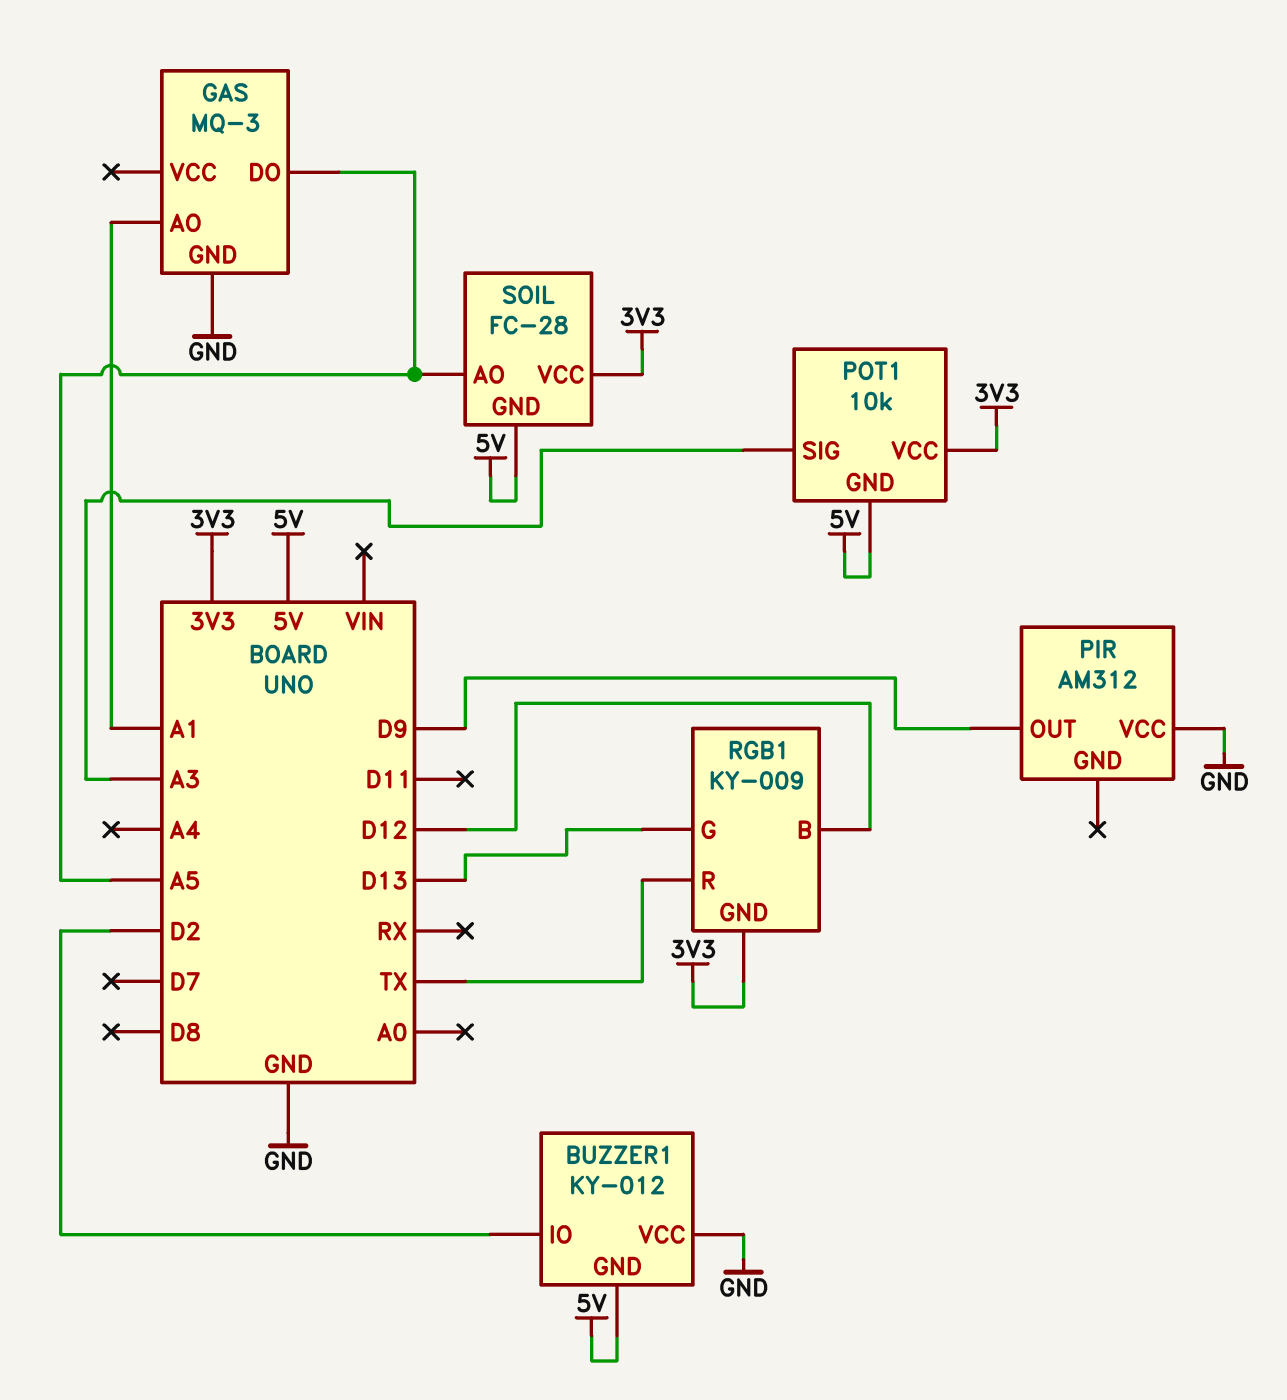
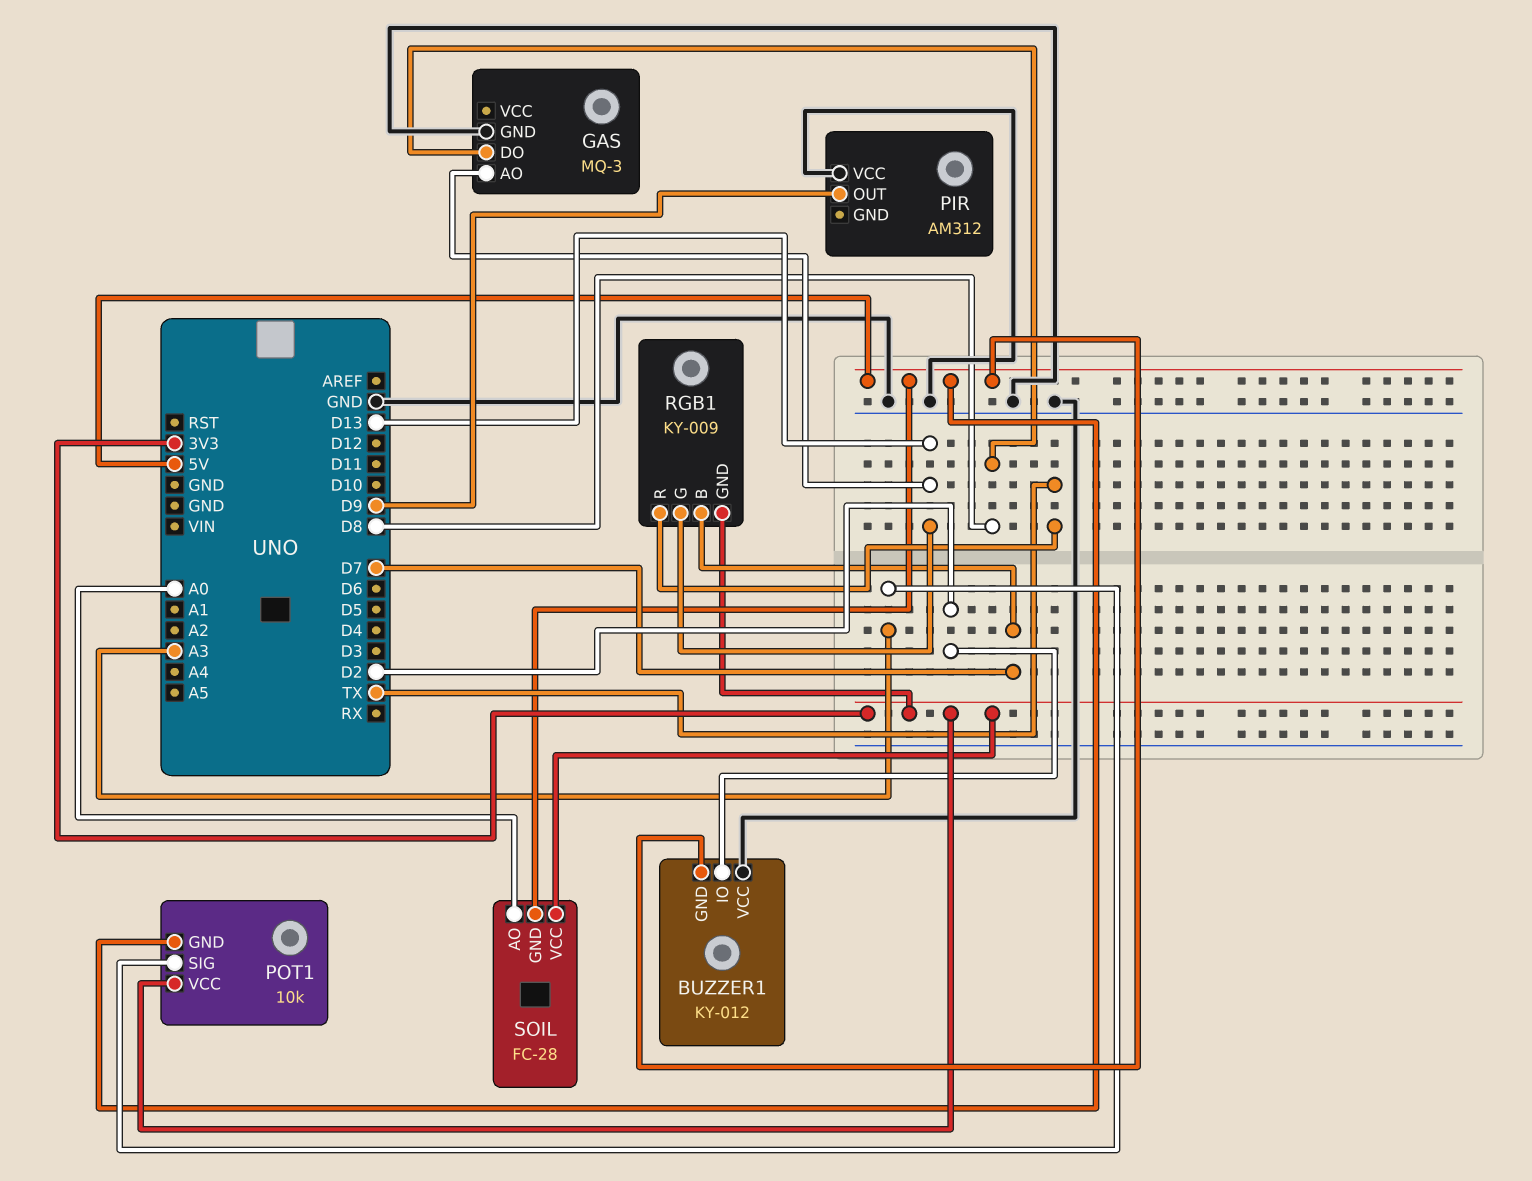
GAS pin AO: A1 -> D13
GAS pin DO: A5 -> D8
RGB1 pin B: D12 -> D7
SOIL pin AO: A5 -> A0

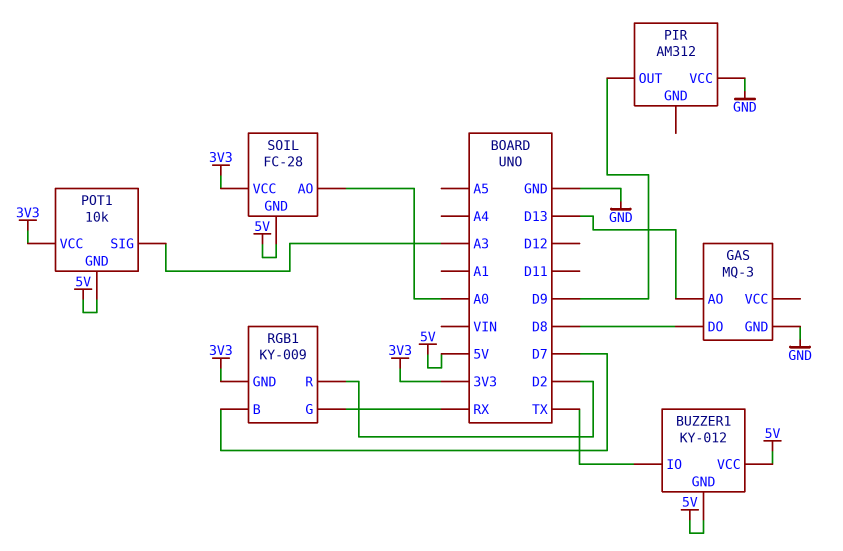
BUZZER1 pin IO: D2 -> TX
BUZZER1 pin VCC: GND -> 5V
RGB1 pin G: D13 -> RX
RGB1 pin R: TX -> D2

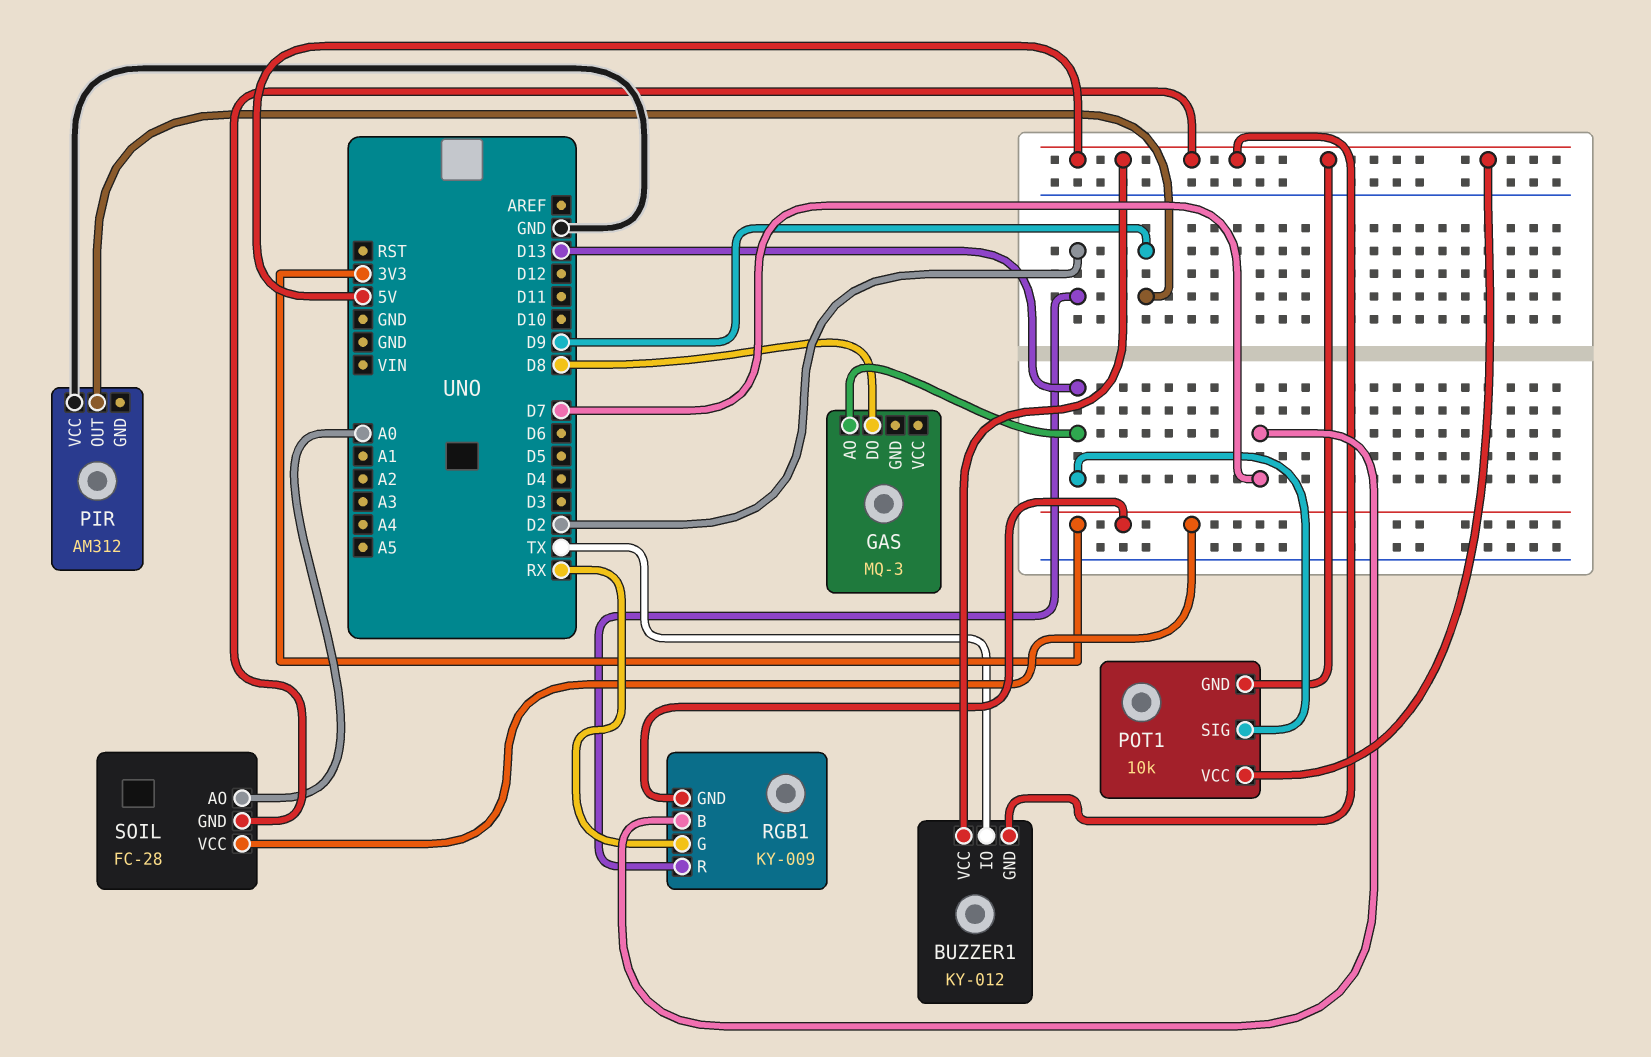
GAS pin GND: GND -> none
POT1 pin SIG: A3 -> D13
POT1 pin VCC: 3V3 -> 5V

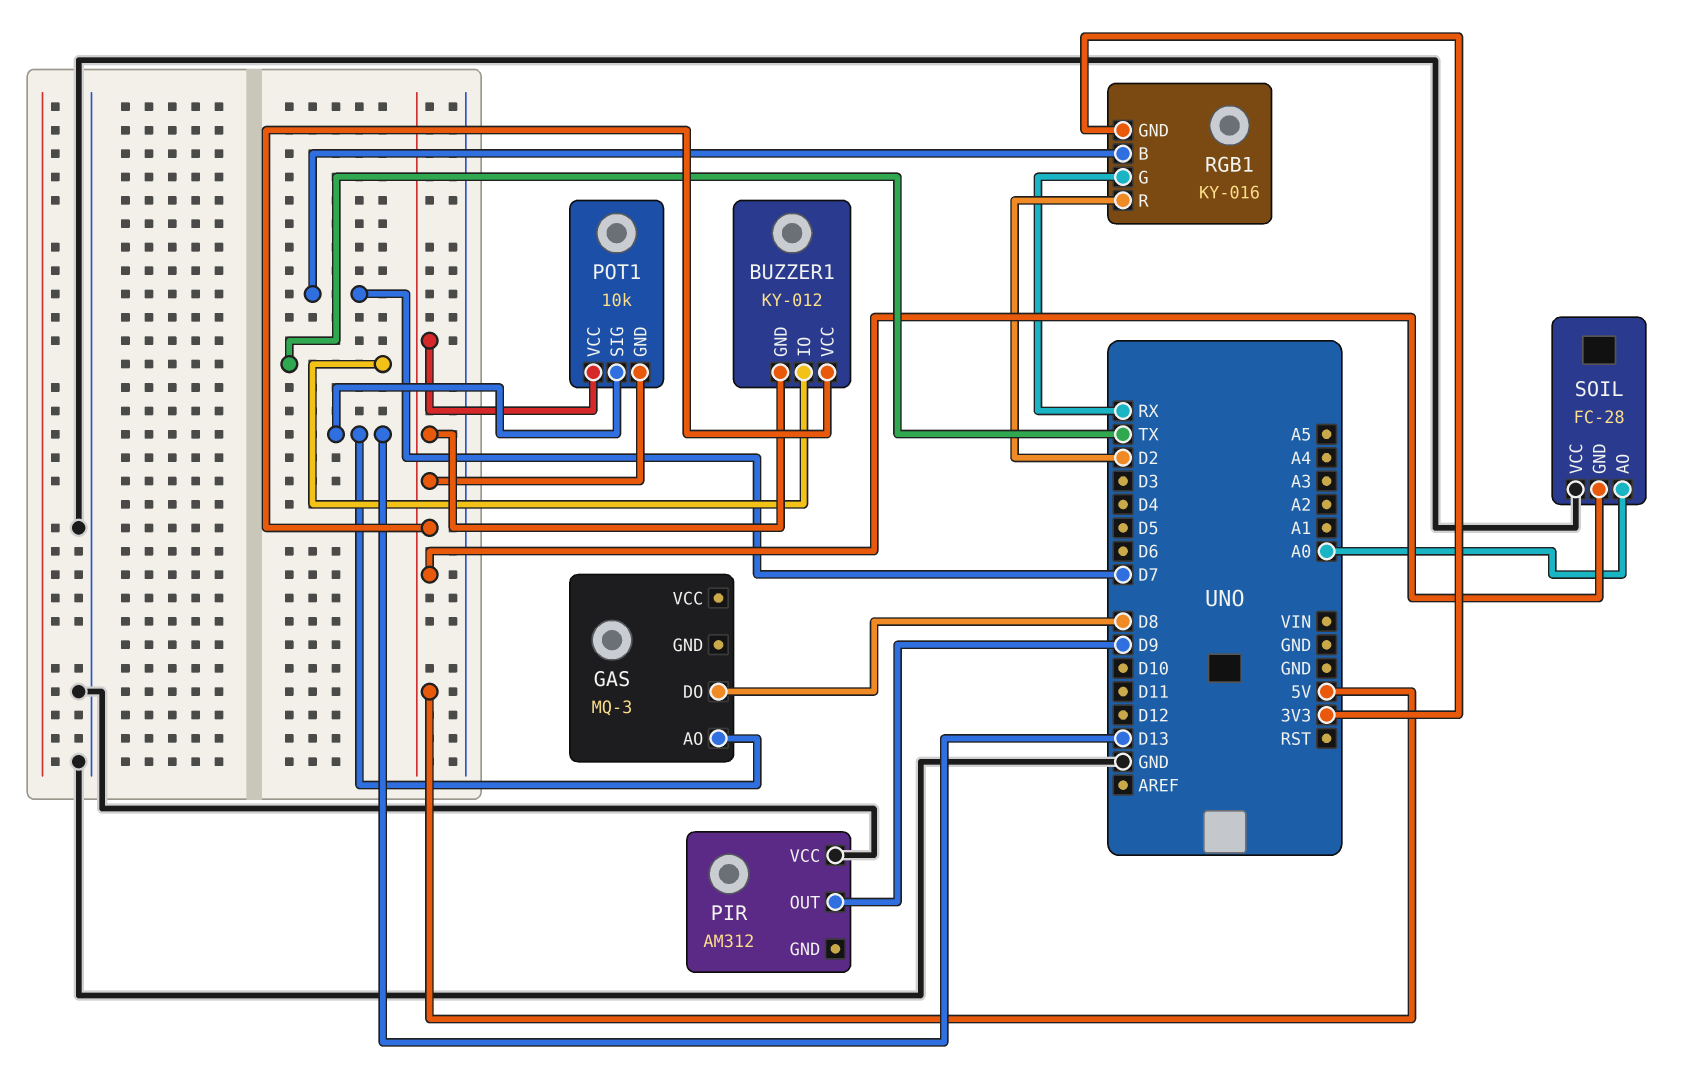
RGB1: KY-009 -> KY-016
SOIL pin VCC: 3V3 -> GND

